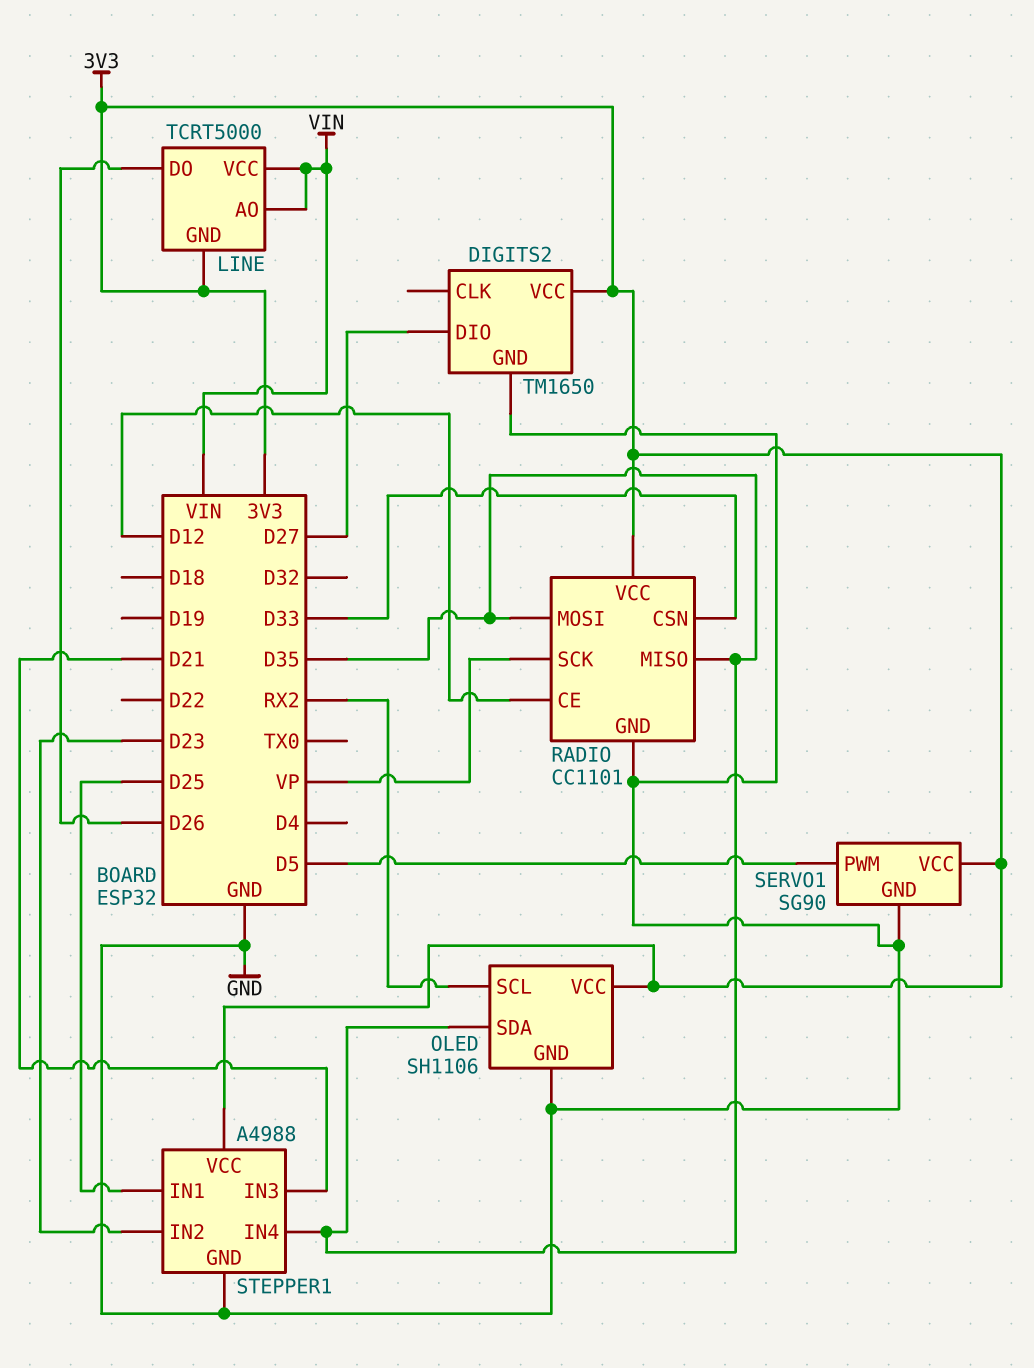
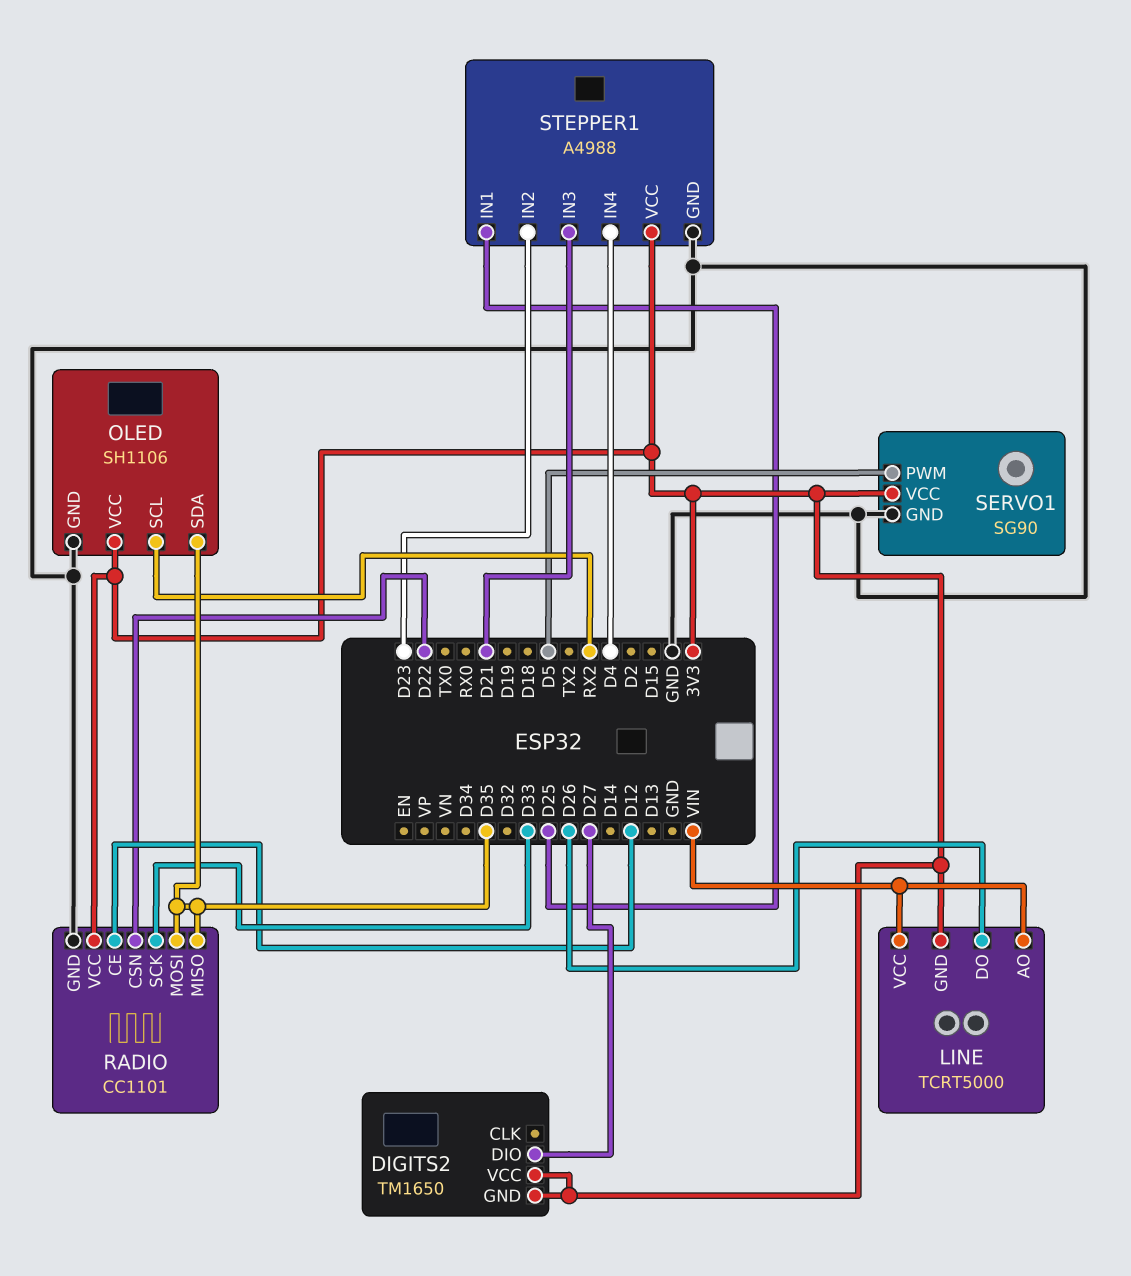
DIGITS2 pin GND: GND -> 3V3
RADIO pin CSN: D33 -> D22
RADIO pin SCK: VP -> D33
STEPPER1 pin IN4: D35 -> D4

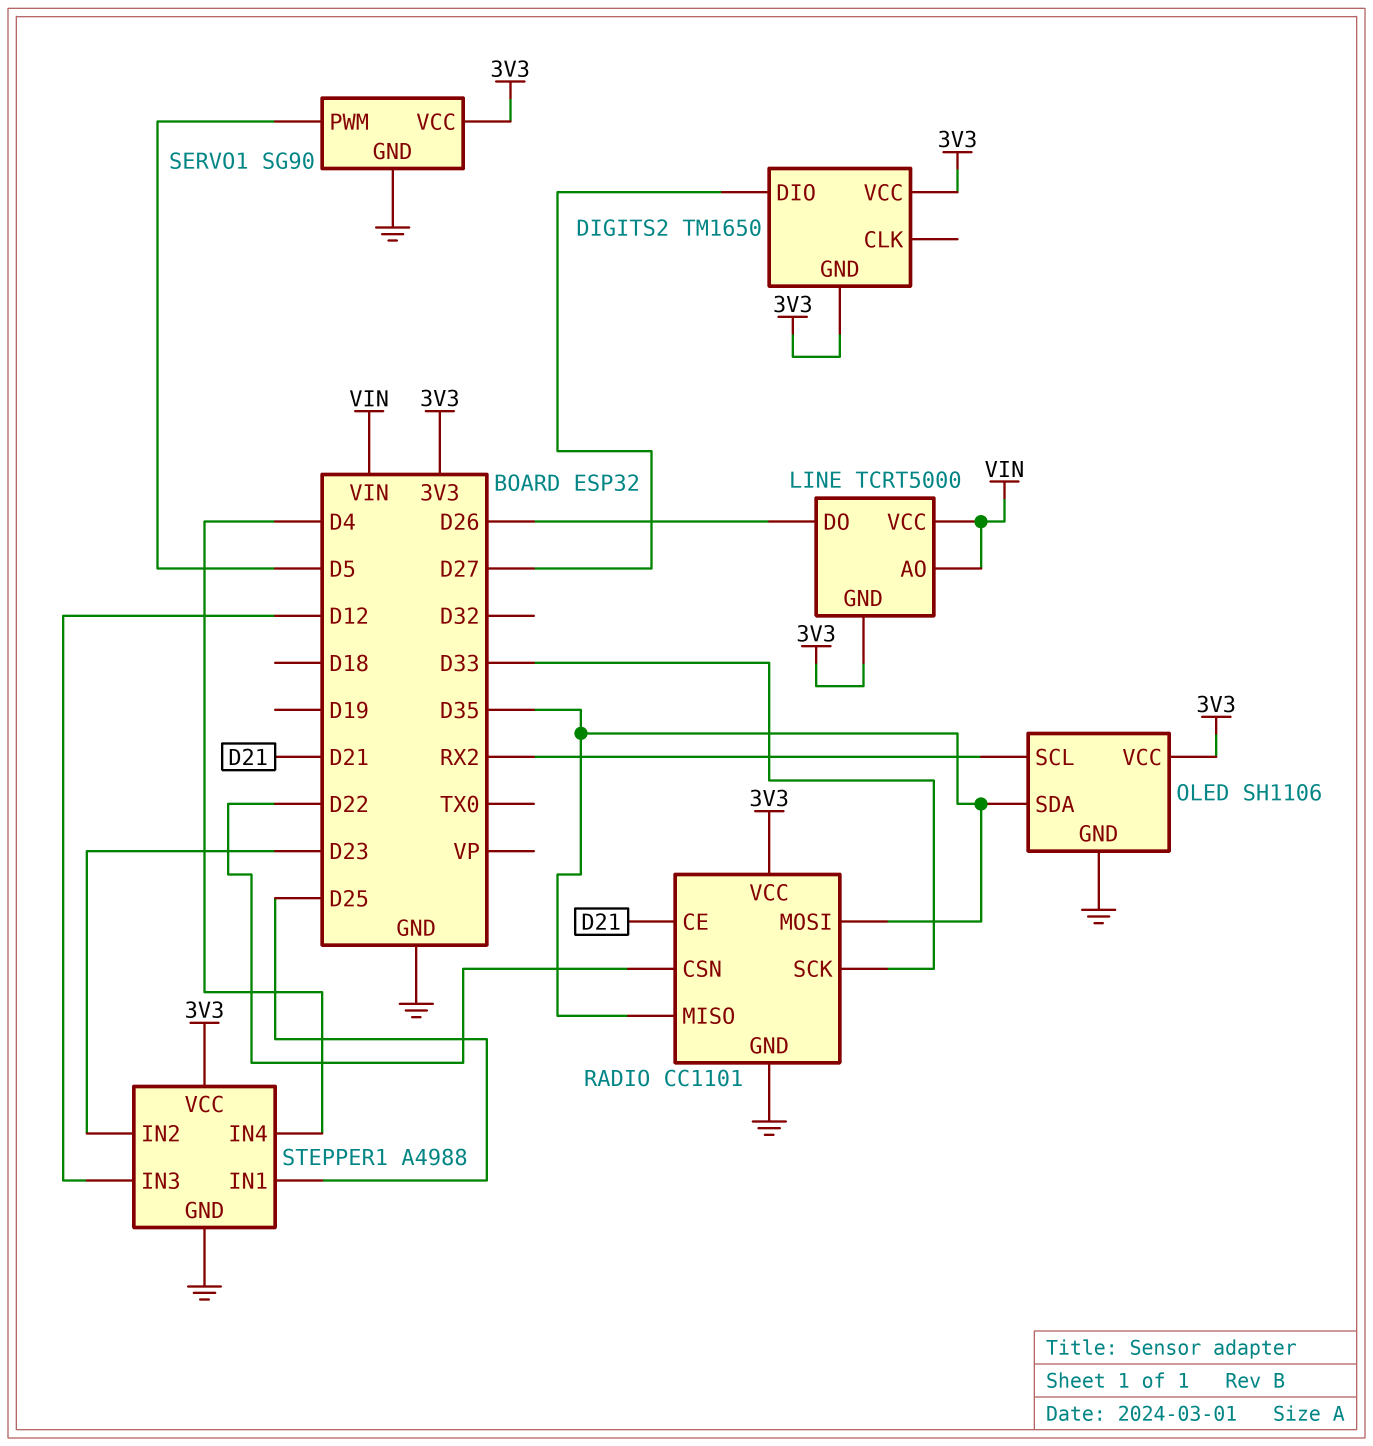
RADIO pin CE: D12 -> D21
STEPPER1 pin IN3: D21 -> D12

